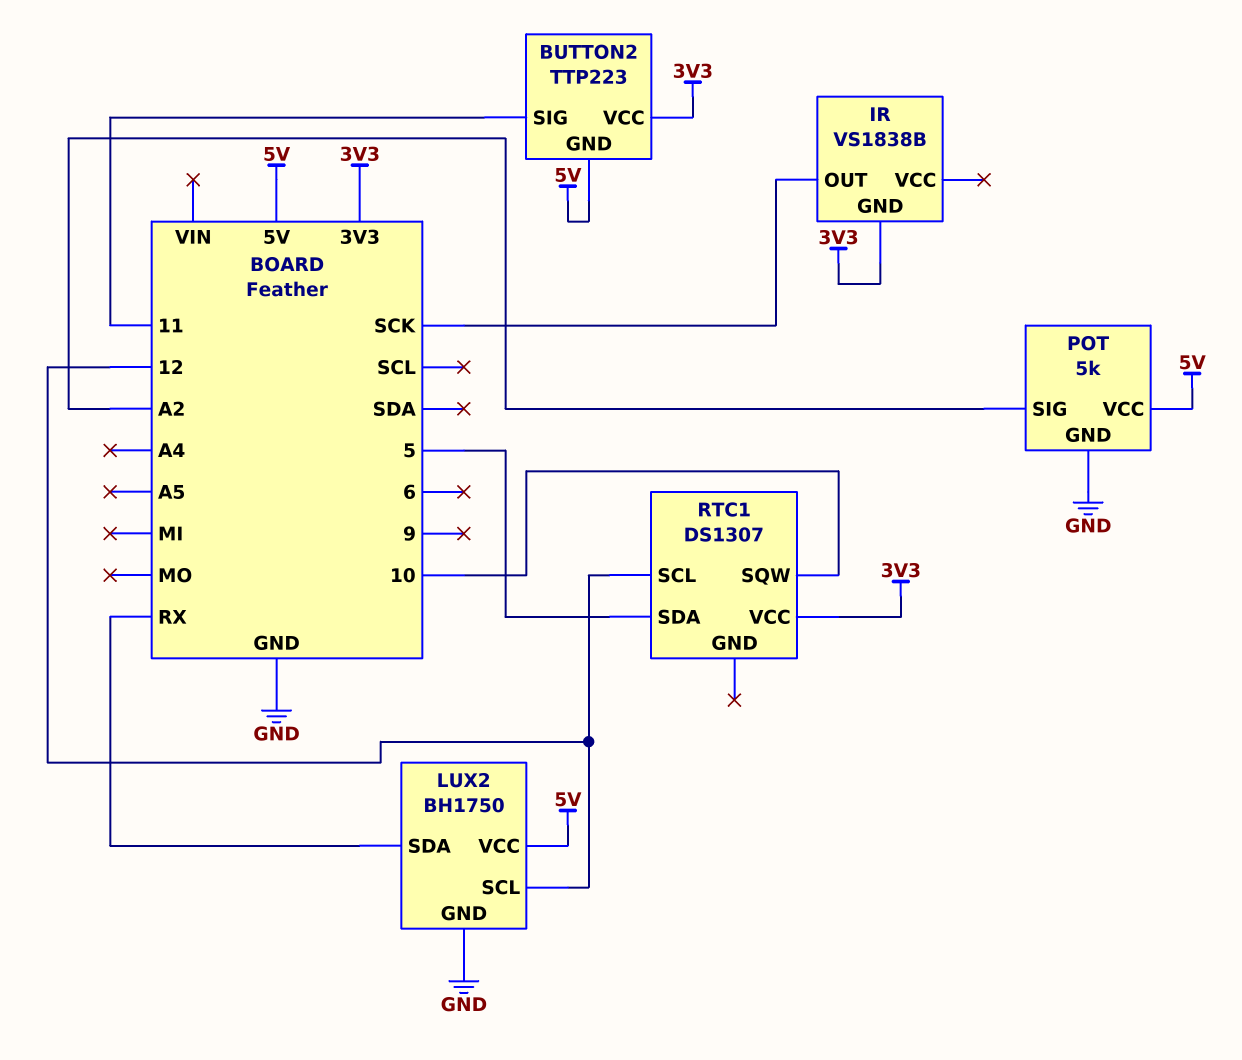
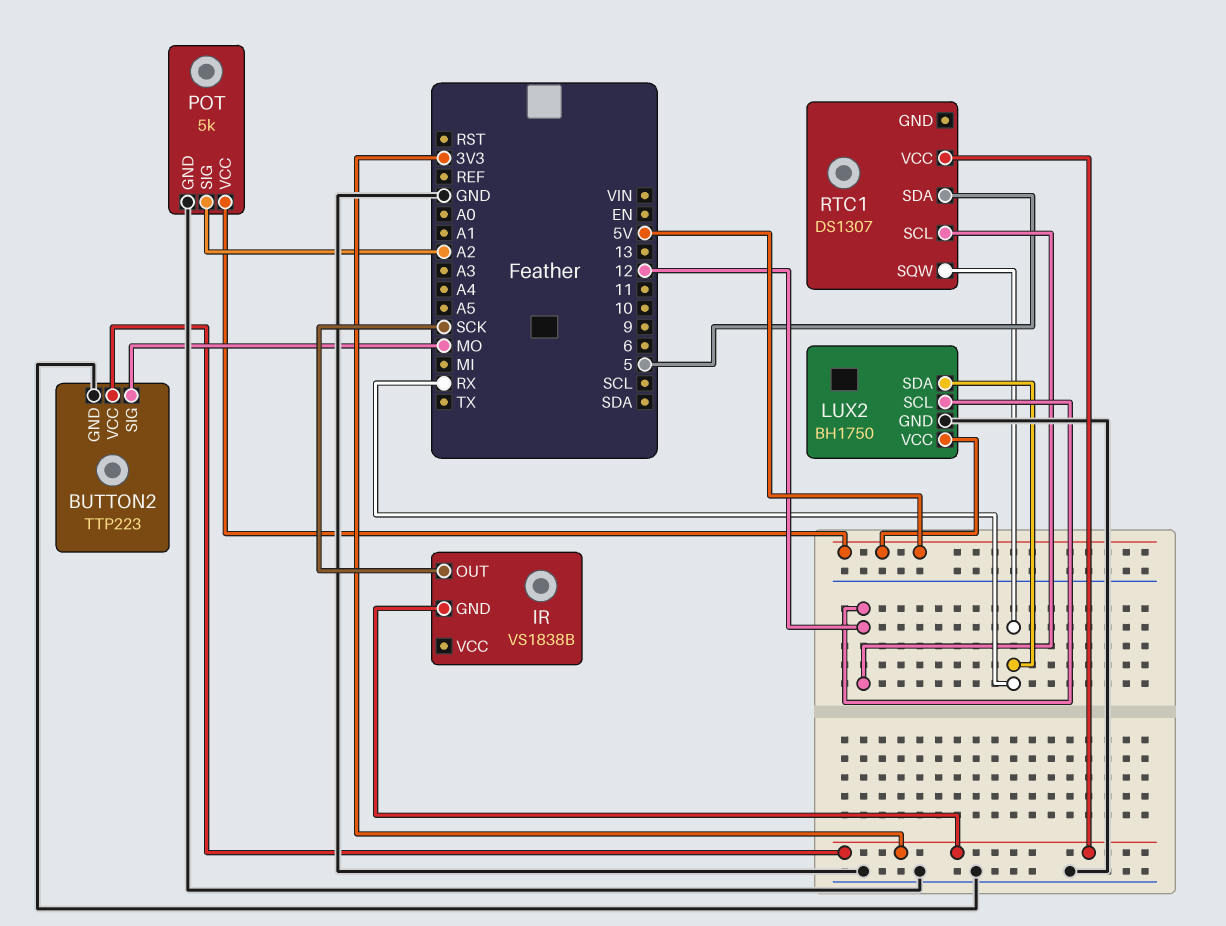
BUTTON2 pin GND: 5V -> GND
BUTTON2 pin SIG: 11 -> MO
RTC1 pin SQW: 10 -> RX

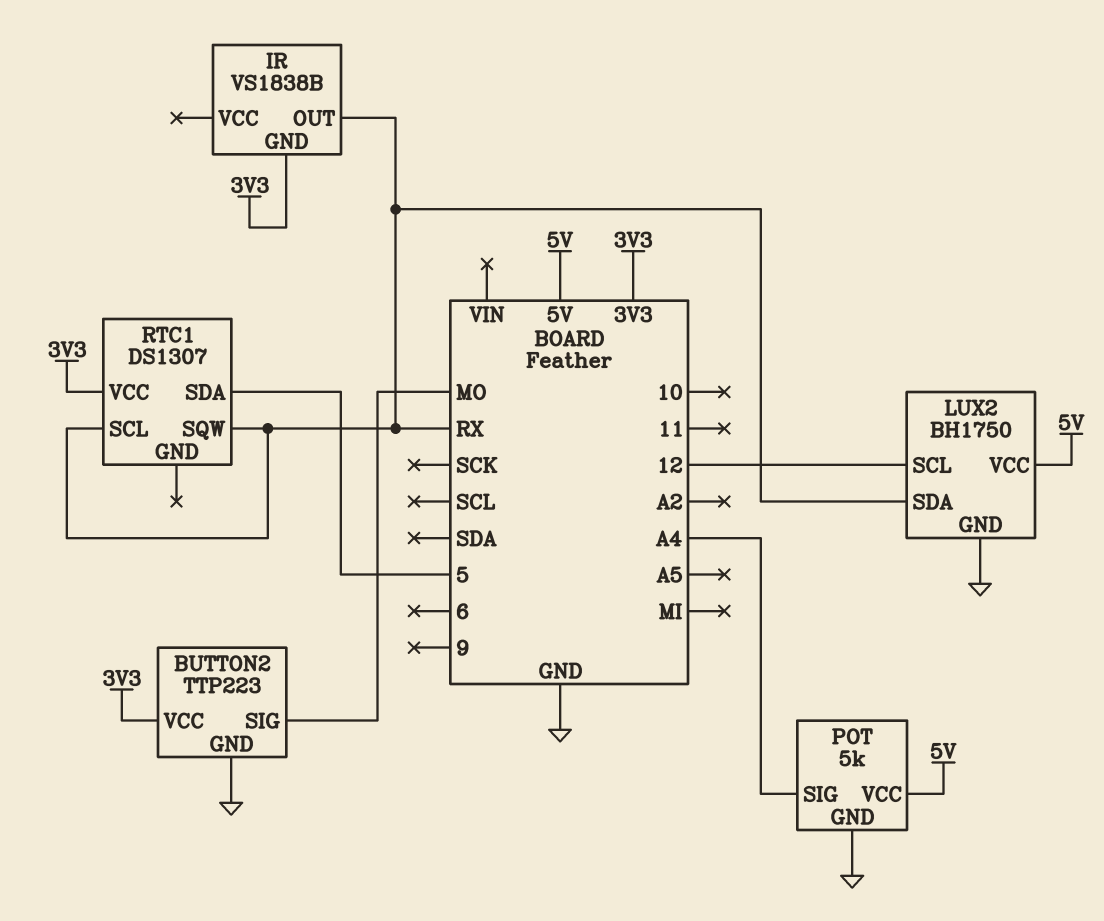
IR pin OUT: SCK -> RX
POT pin SIG: A2 -> A4
RTC1 pin SCL: 12 -> RX

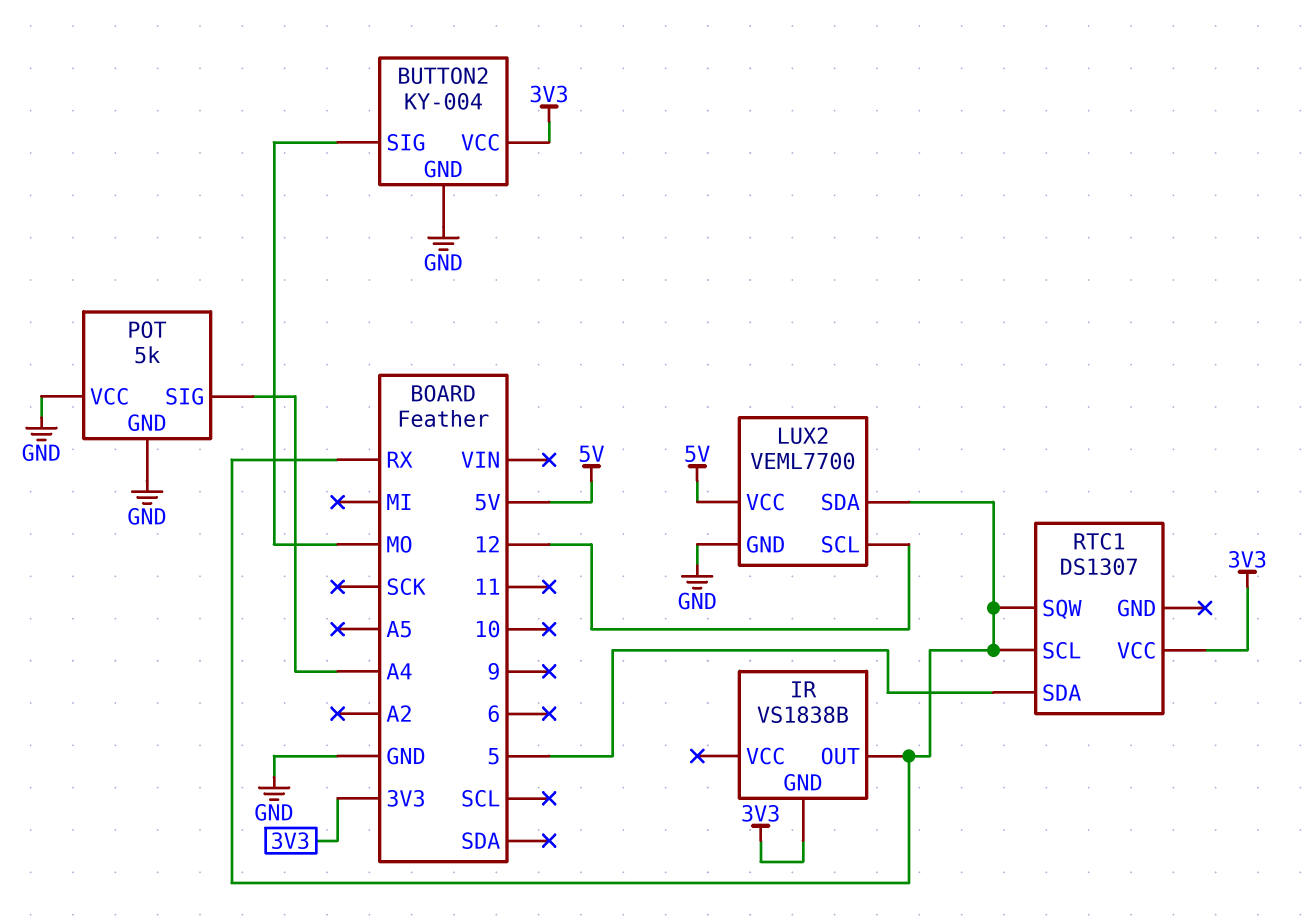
BUTTON2: TTP223 -> KY-004
LUX2: BH1750 -> VEML7700
POT pin VCC: 5V -> GND

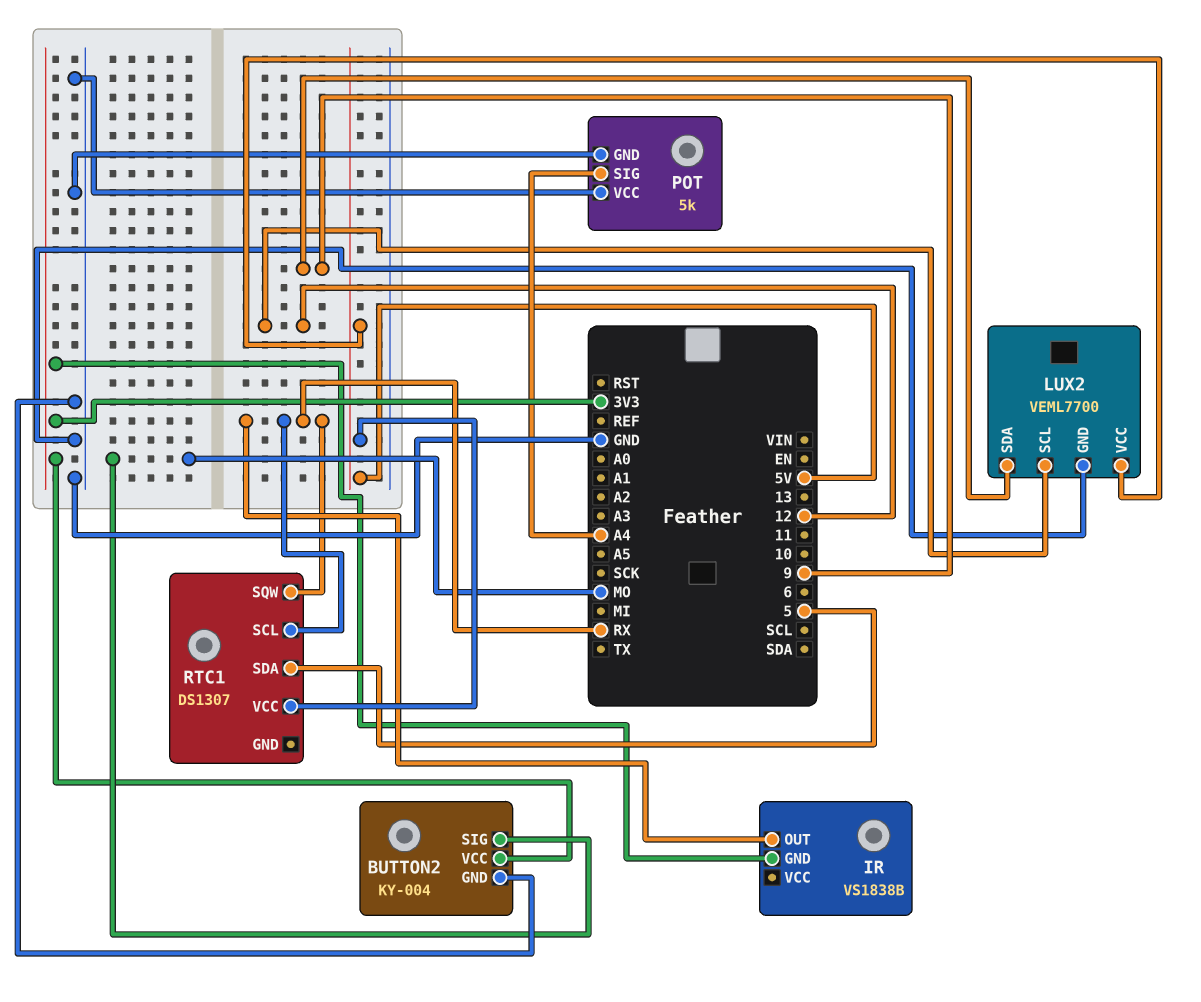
LUX2 pin SDA: RX -> 9
RTC1 pin VCC: 3V3 -> 5V

